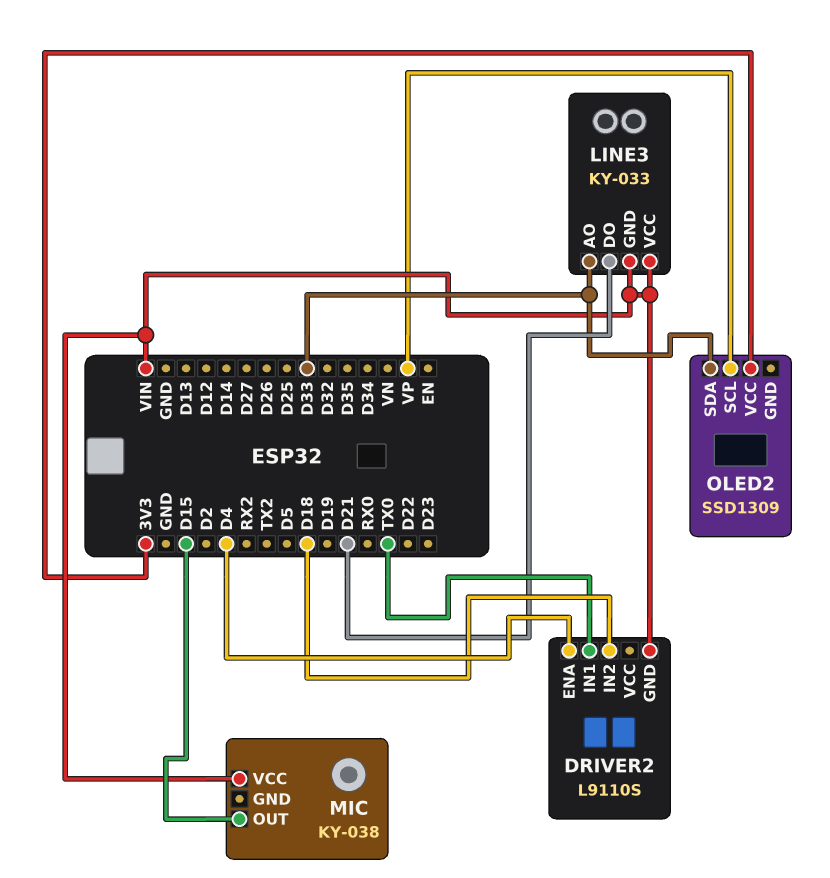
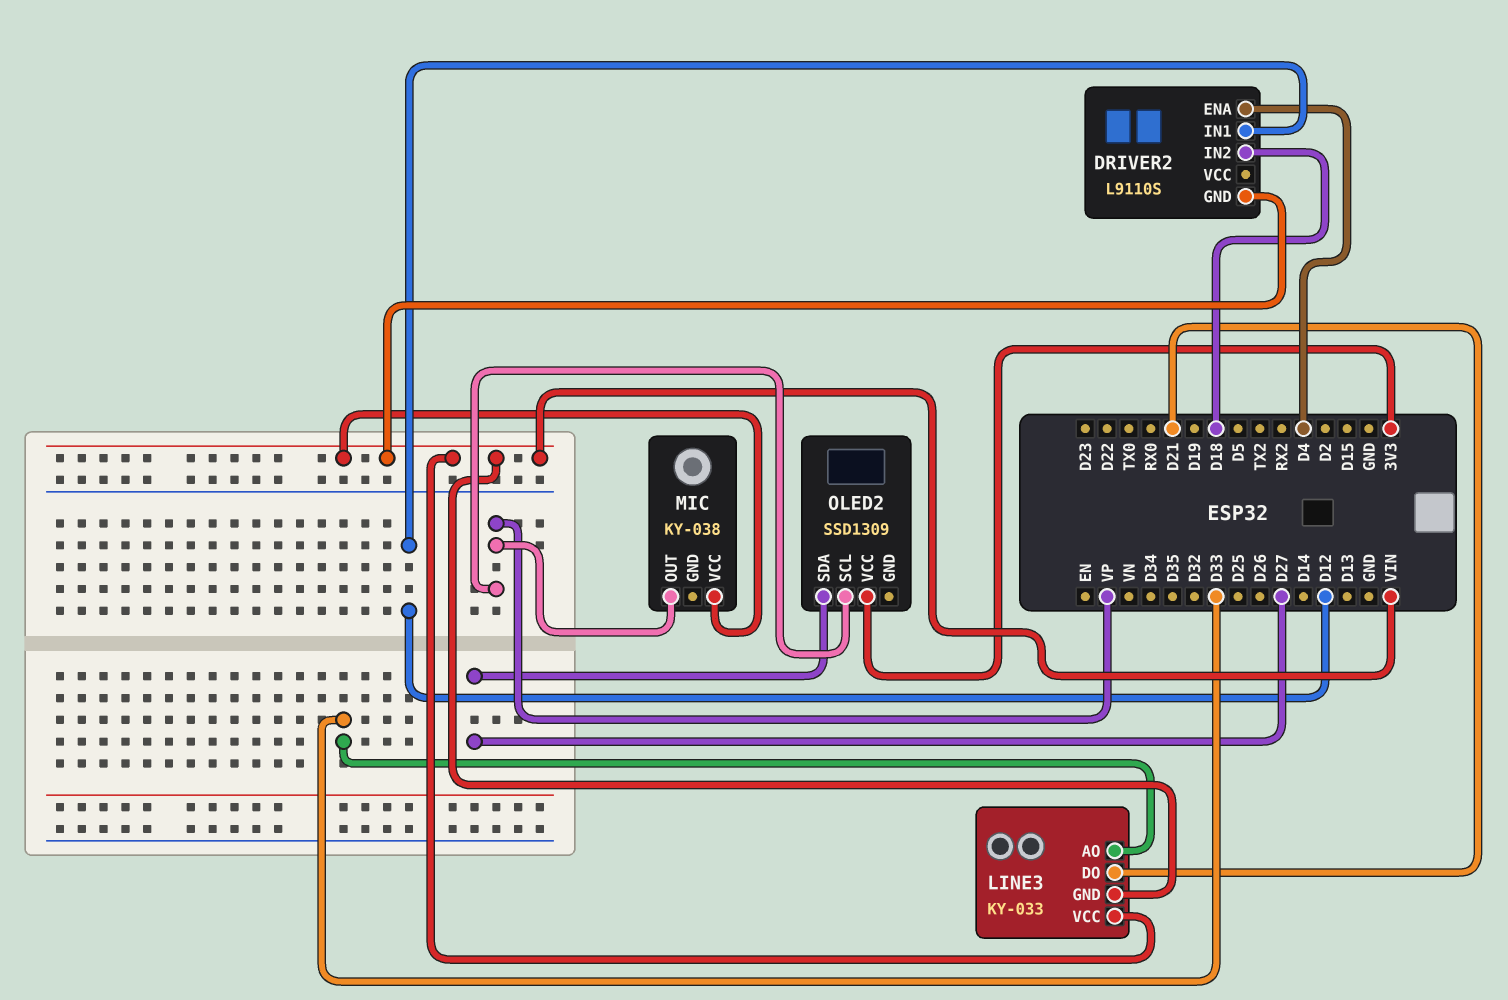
DRIVER2 pin IN1: TX0 -> D12
MIC pin OUT: D15 -> VP
OLED2 pin SDA: D33 -> D27

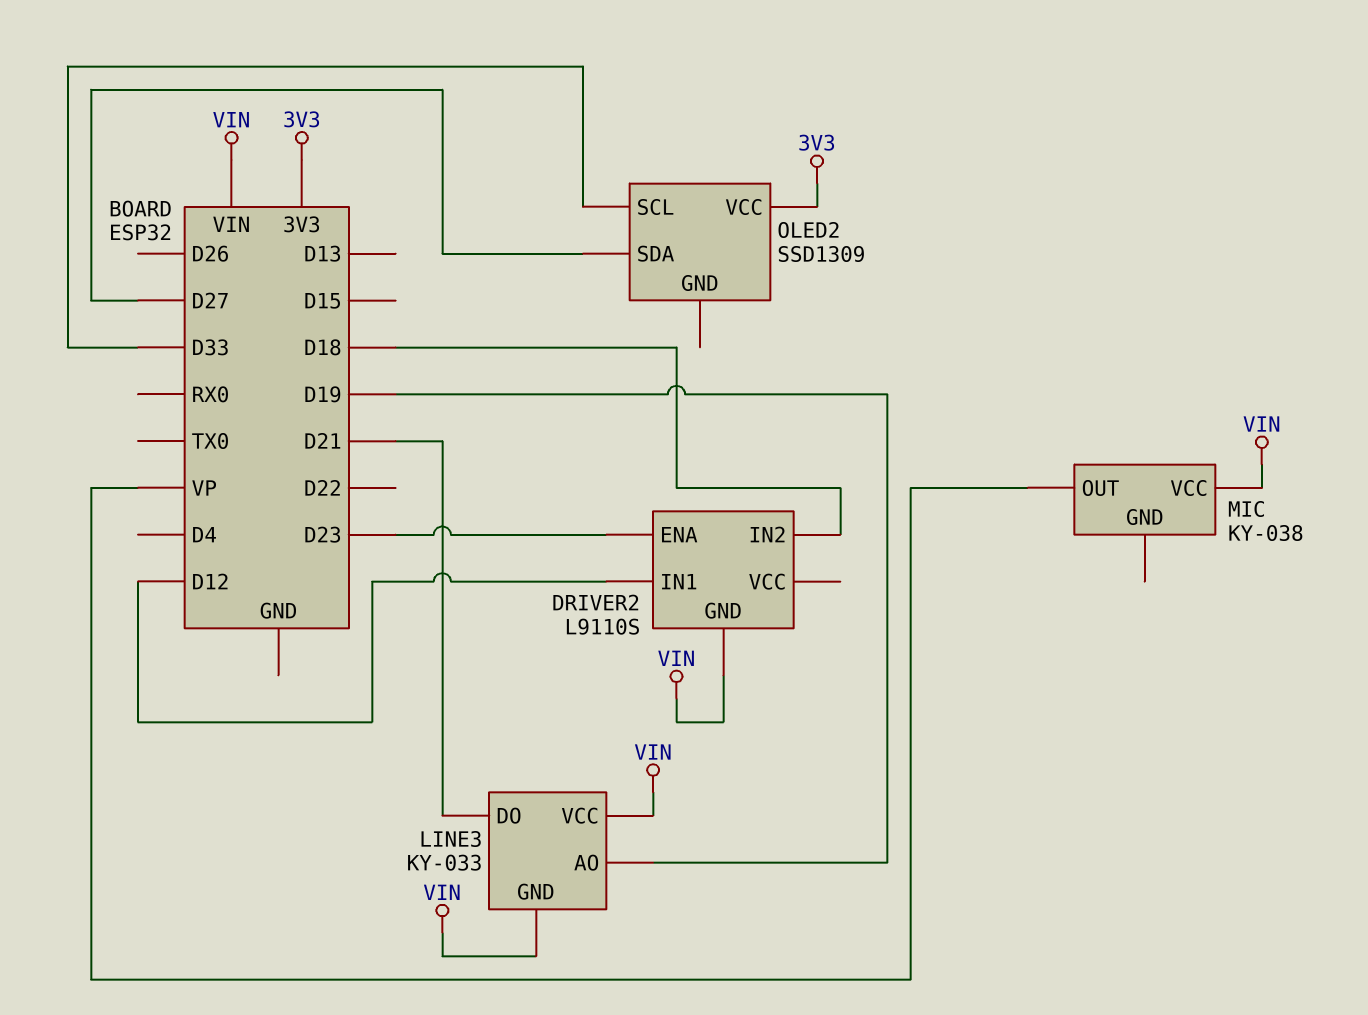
DRIVER2 pin ENA: D4 -> D23
LINE3 pin AO: D33 -> D19
OLED2 pin SCL: VP -> D33

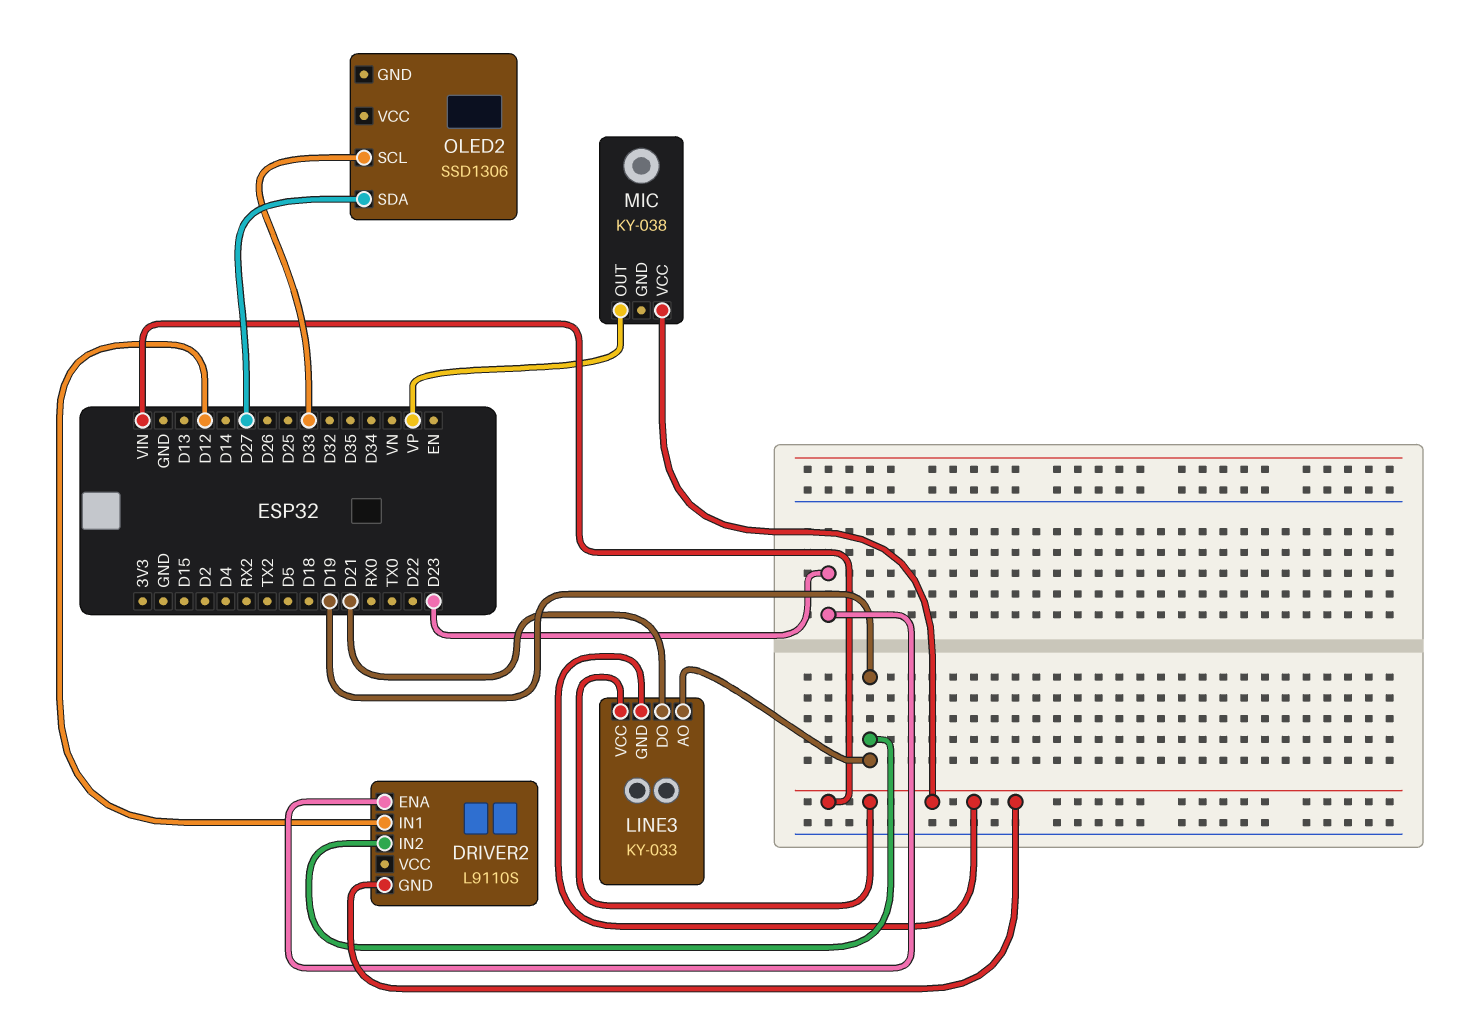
DRIVER2 pin IN2: D18 -> D19
OLED2: SSD1309 -> SSD1306
OLED2 pin VCC: 3V3 -> none

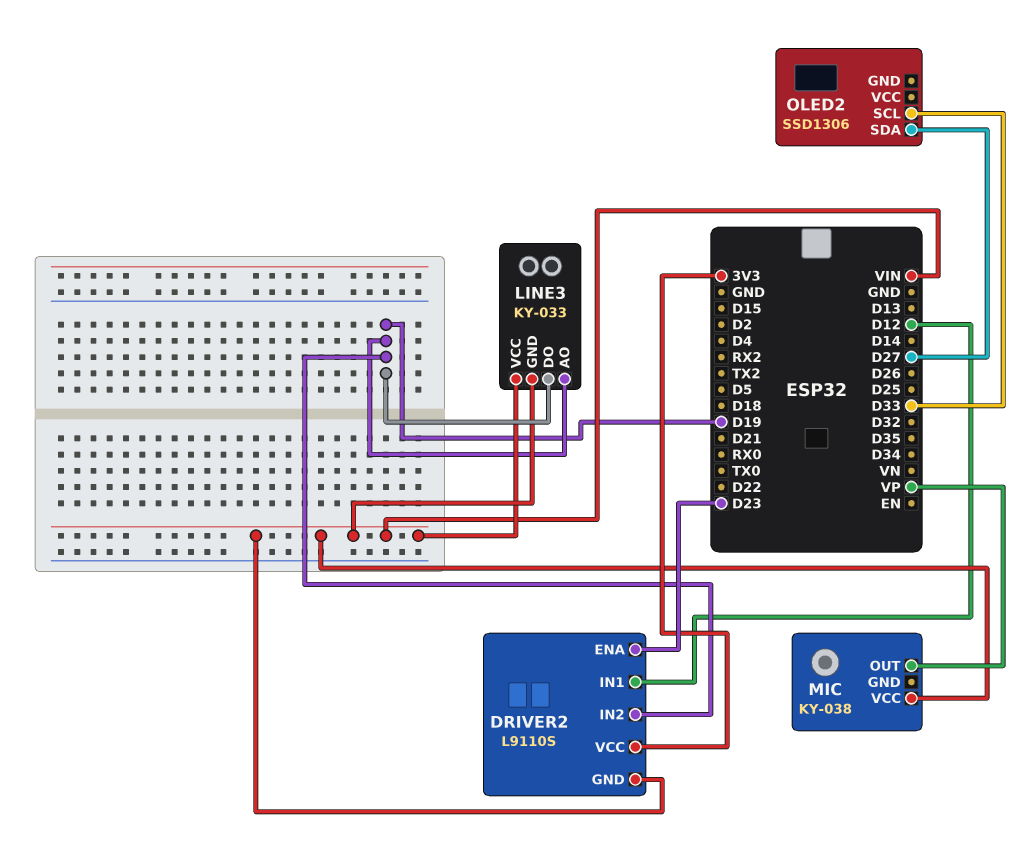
DRIVER2 pin VCC: none -> 3V3
LINE3 pin DO: D21 -> D19

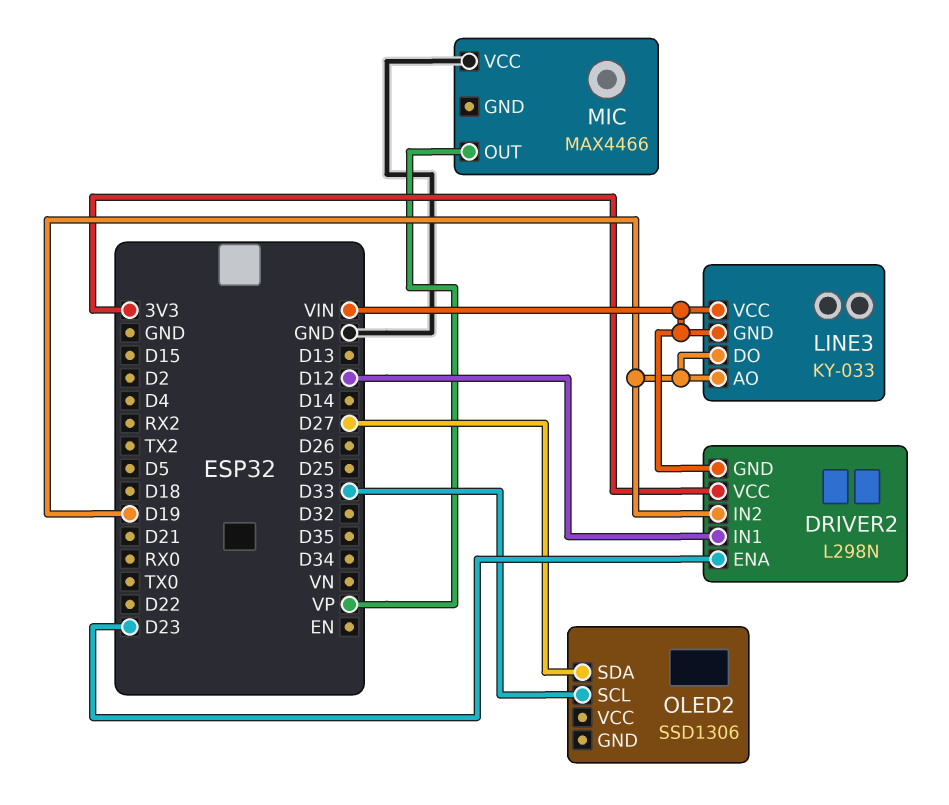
DRIVER2: L9110S -> L298N
MIC: KY-038 -> MAX4466
MIC pin VCC: VIN -> GND

